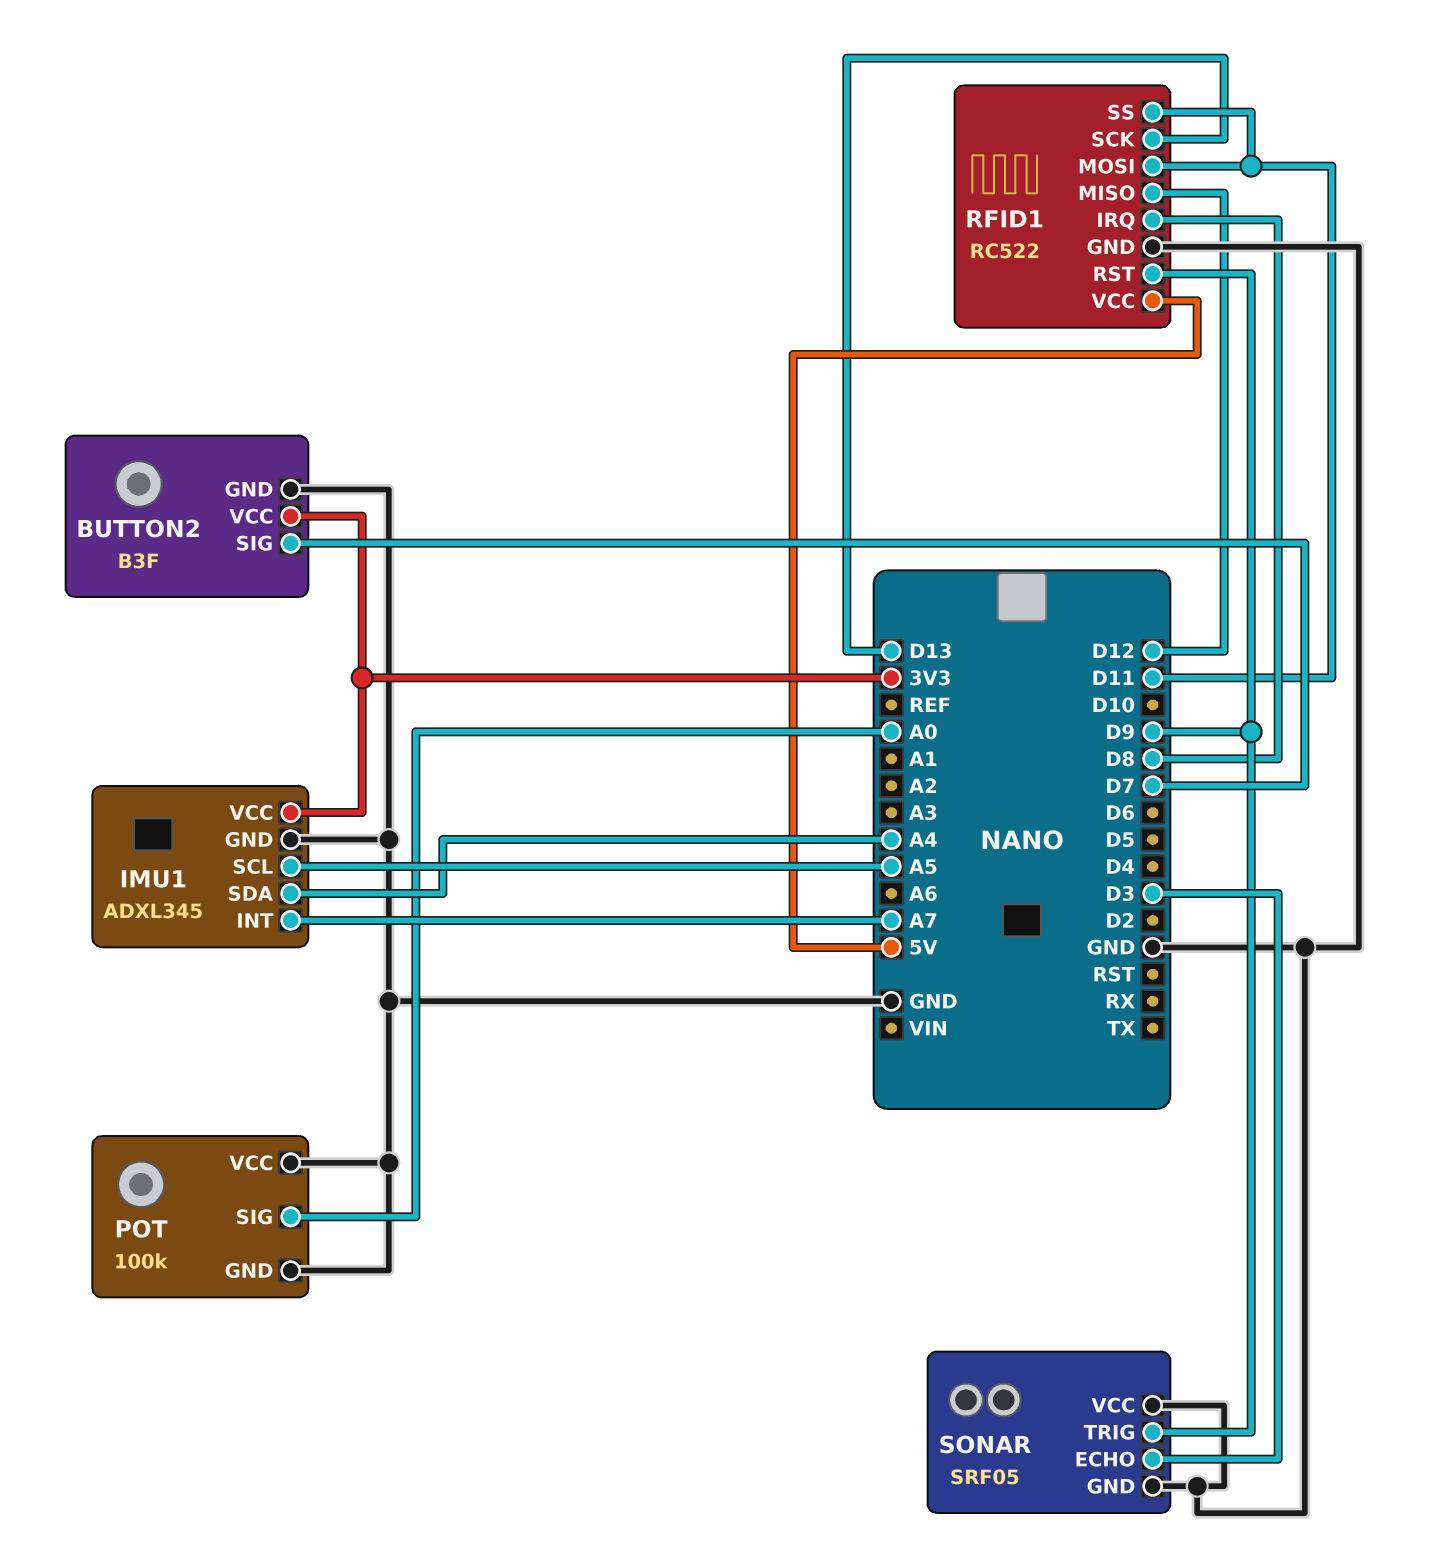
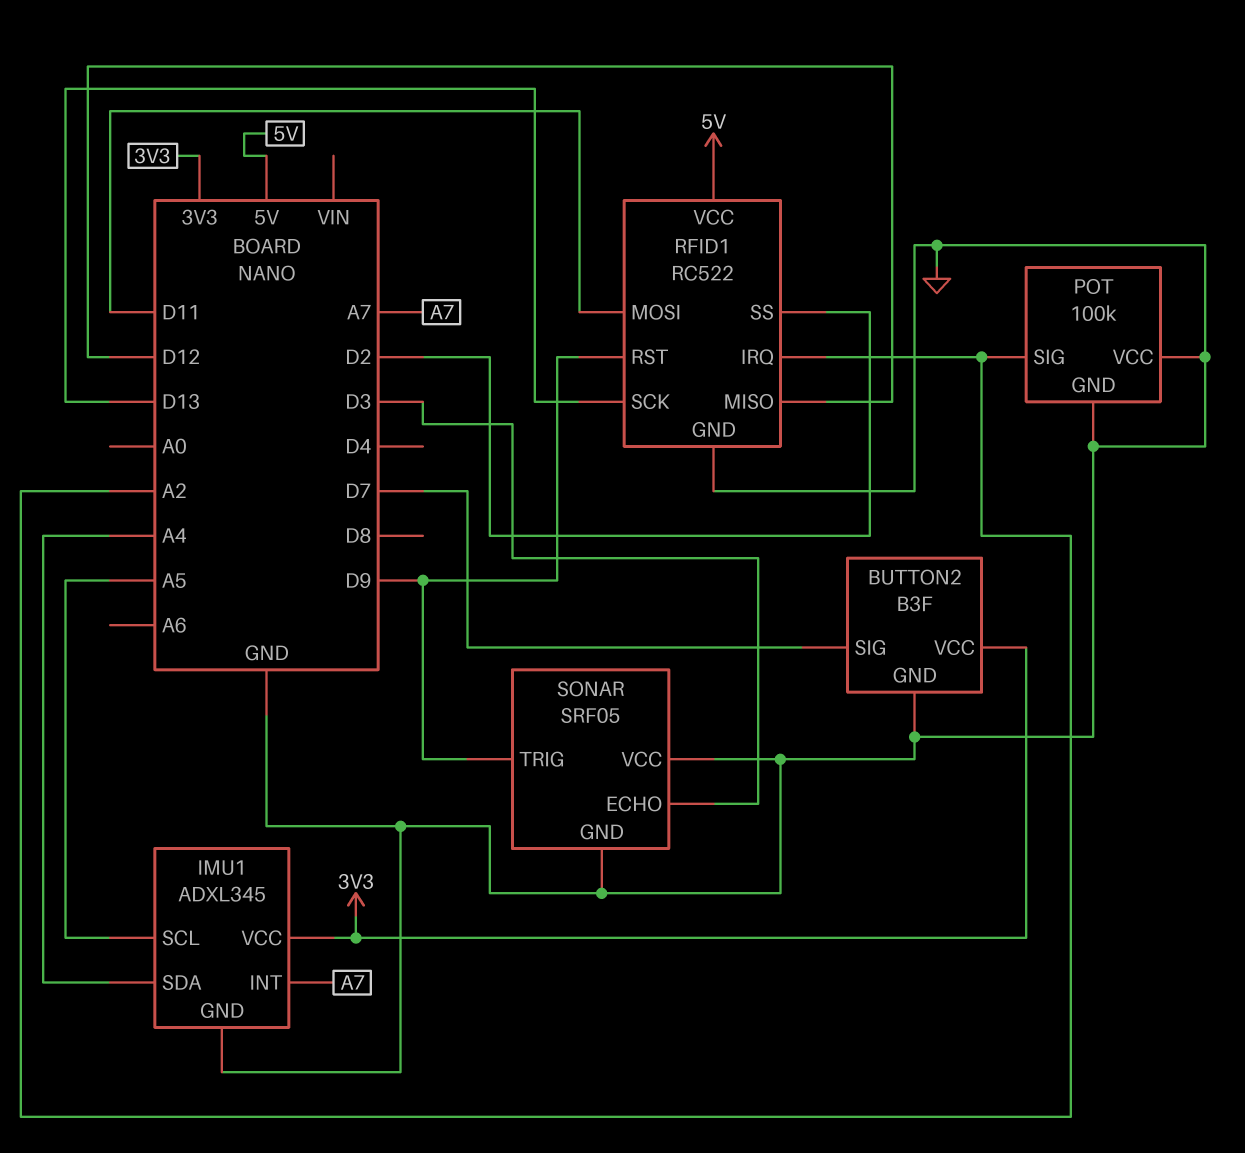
POT pin SIG: A0 -> A2
RFID1 pin IRQ: D8 -> A2
RFID1 pin SS: D11 -> D2

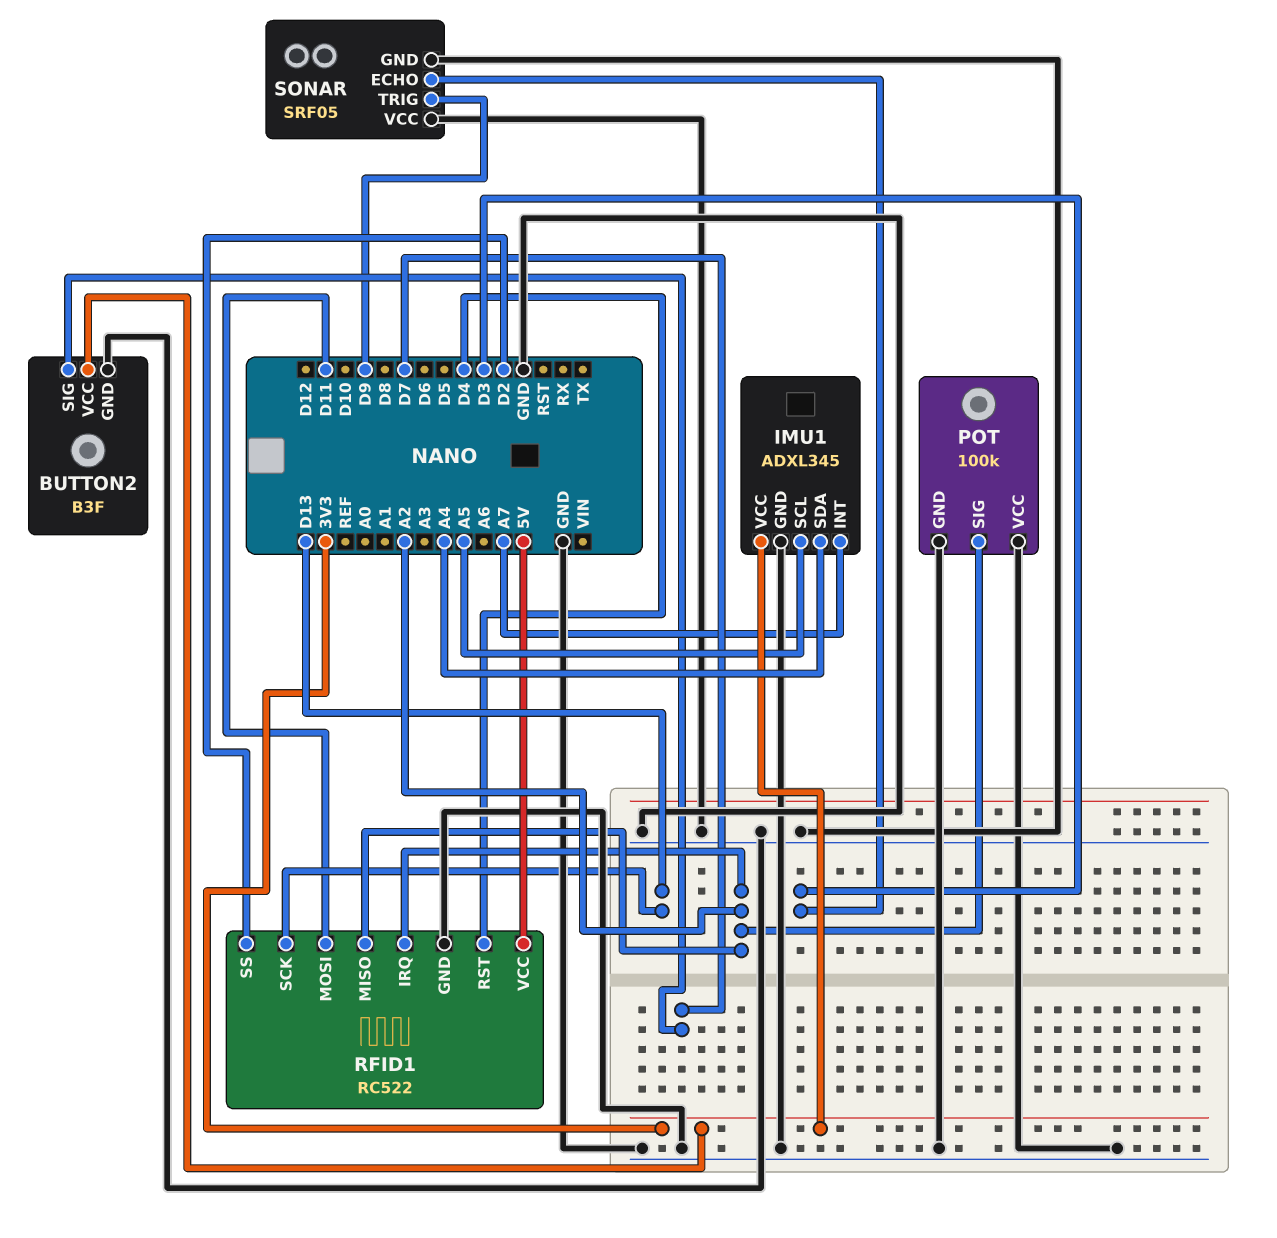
RFID1 pin MISO: D12 -> A2
RFID1 pin RST: D9 -> D4

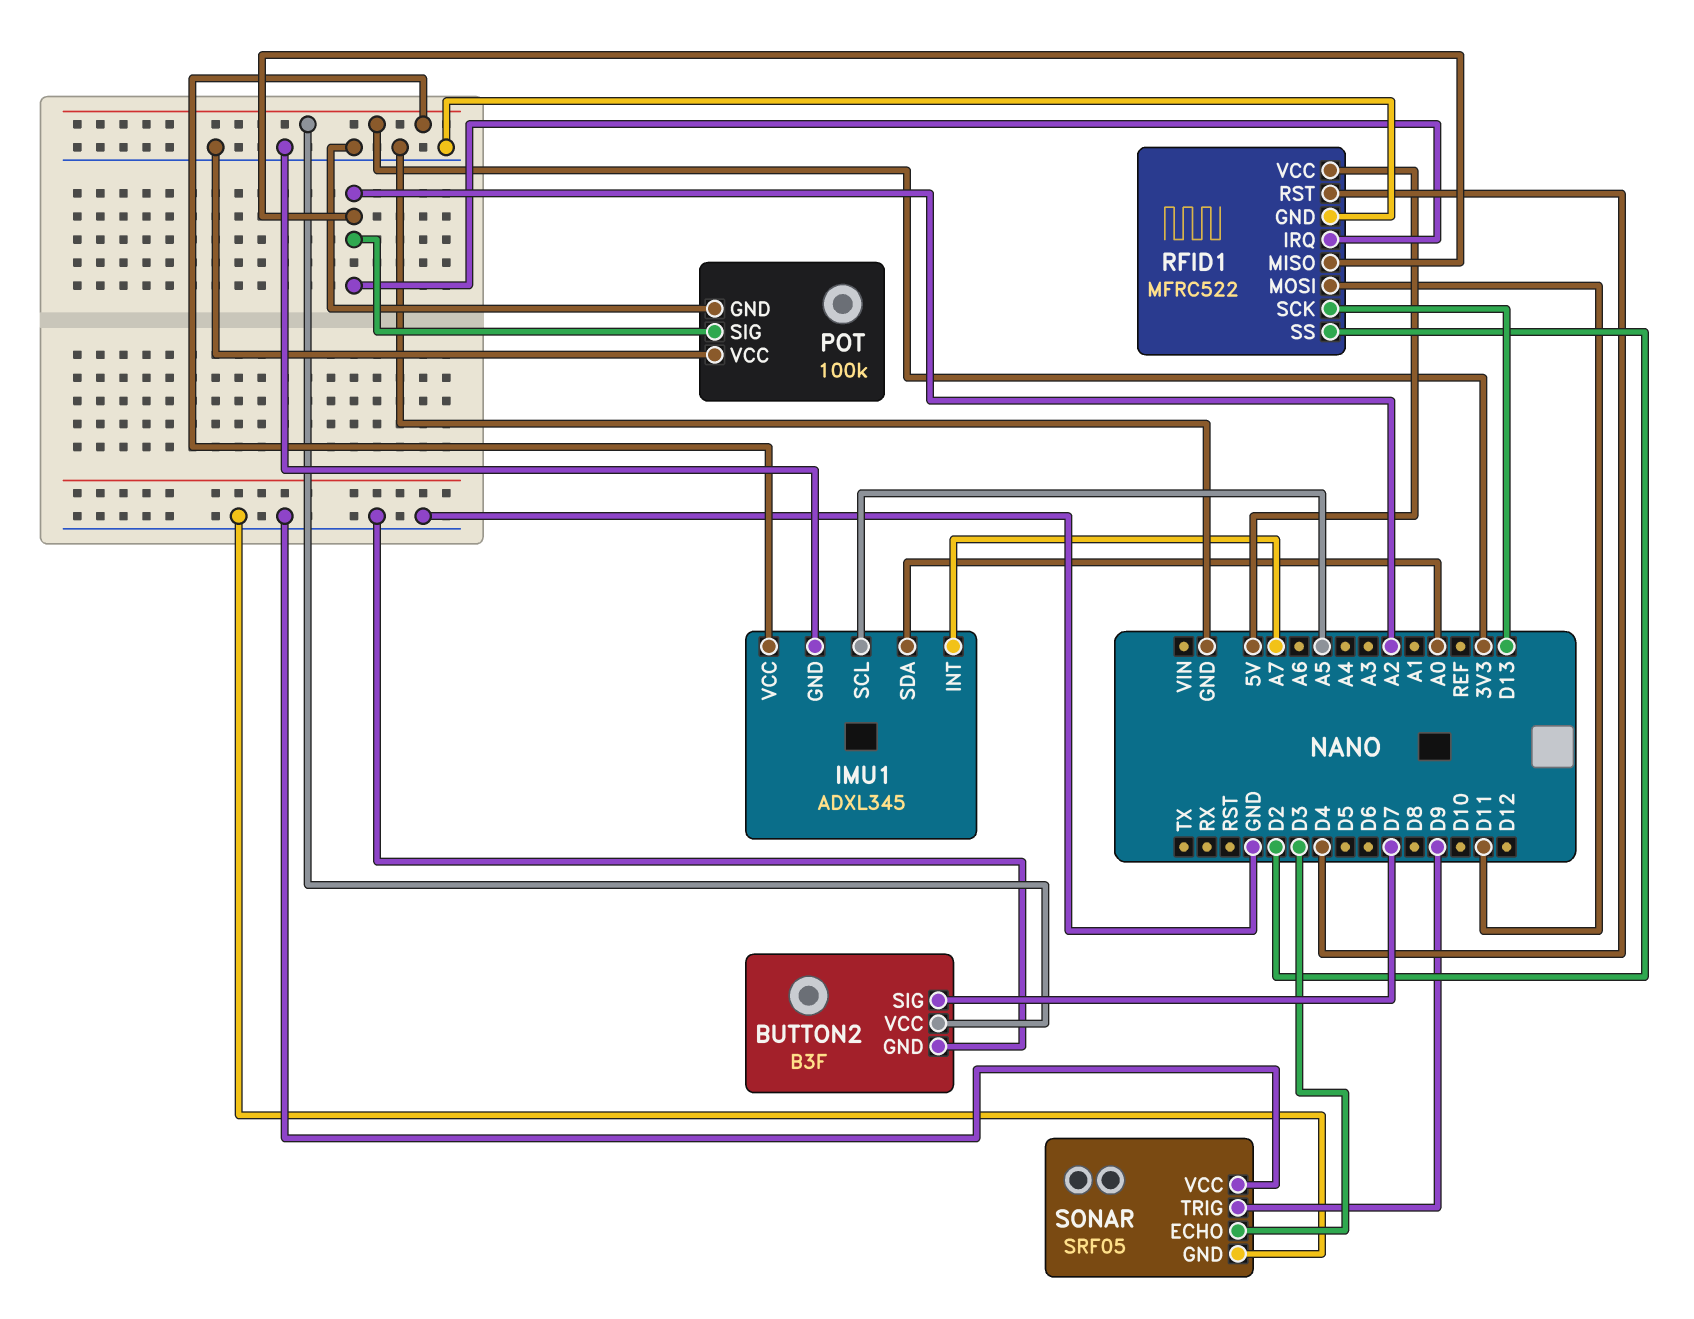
IMU1 pin SDA: A4 -> A0
RFID1: RC522 -> MFRC522

